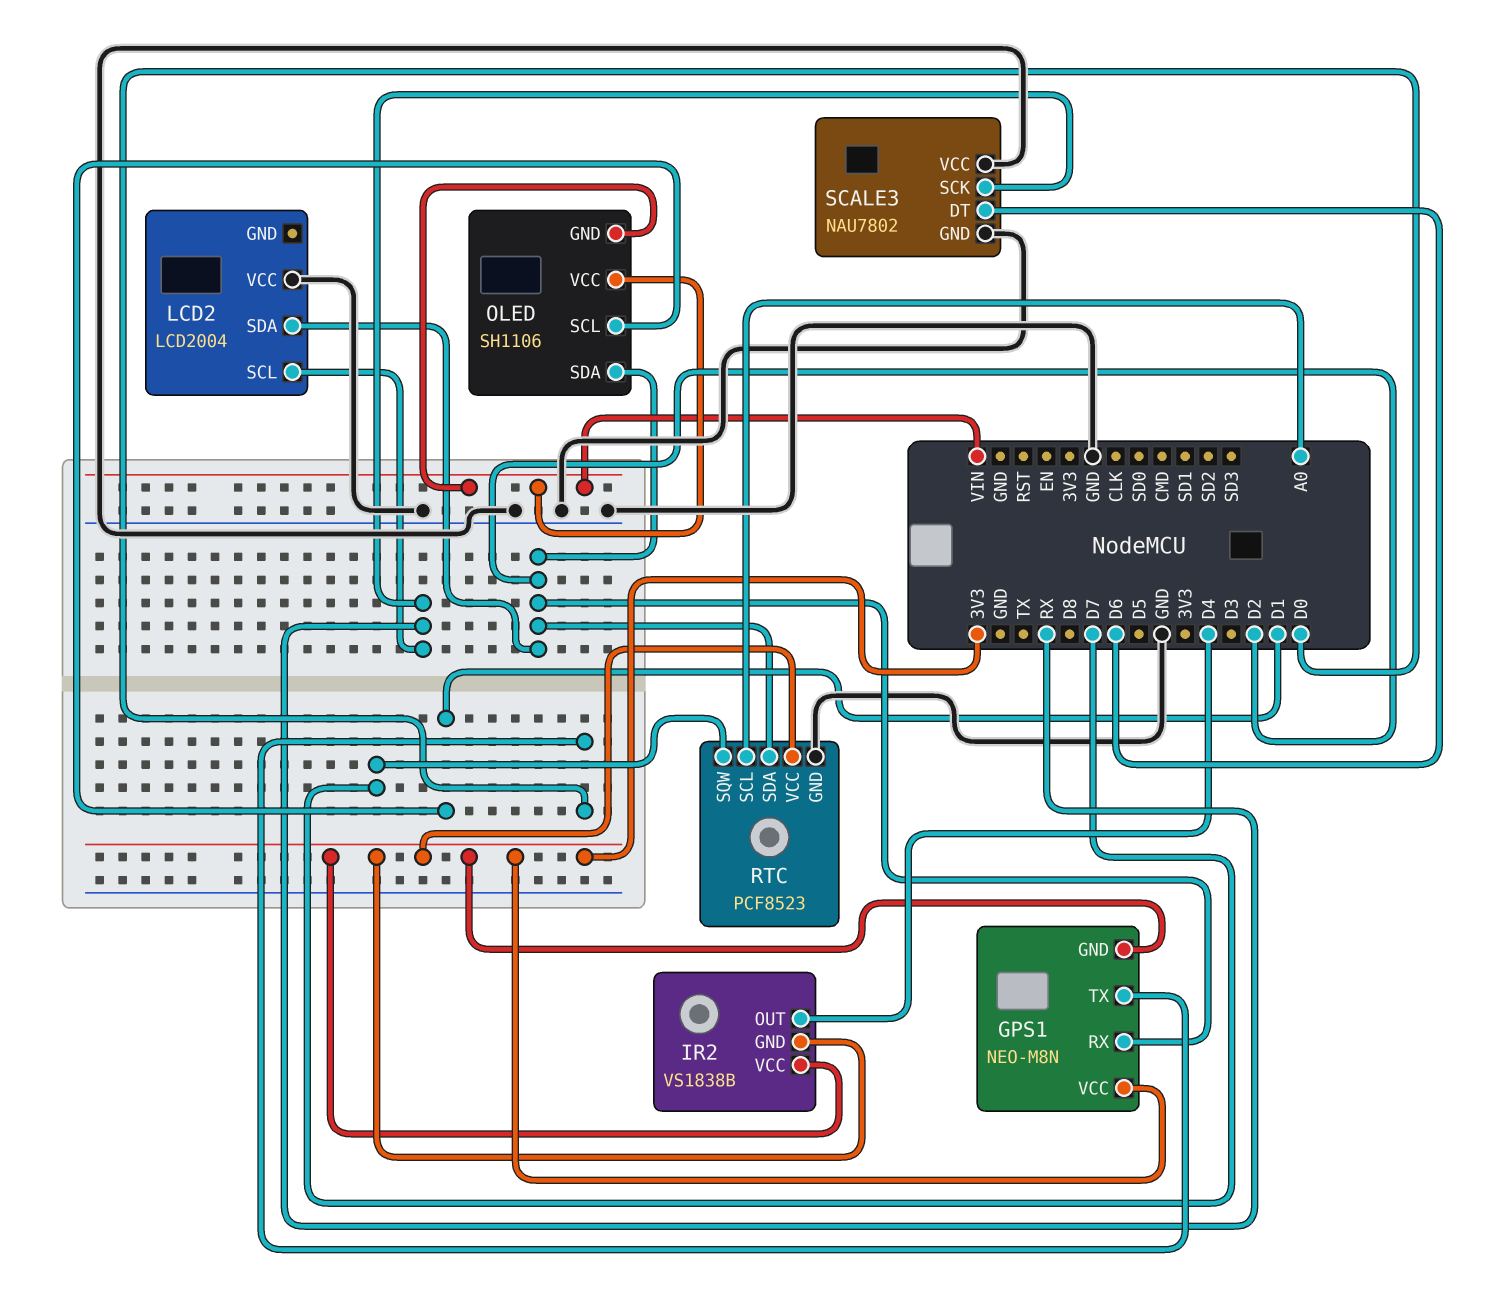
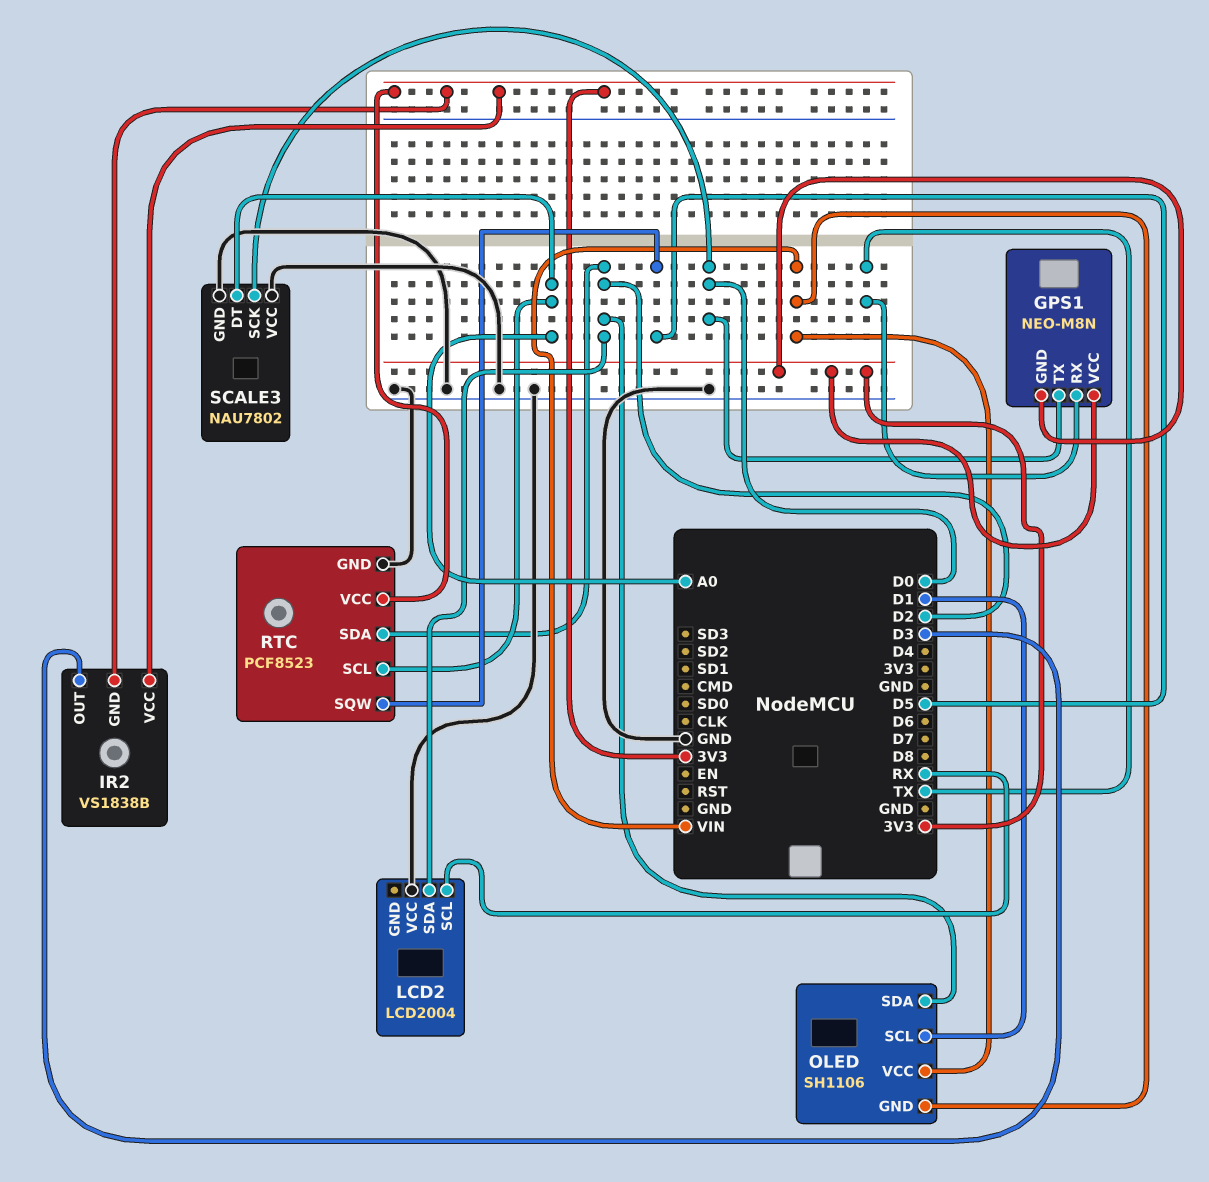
GPS1 pin RX: D2 -> TX
IR2 pin OUT: D4 -> D3
RTC pin SQW: D7 -> D5
SCALE3 pin DT: D6 -> A0
SCALE3 pin SCK: RX -> D0

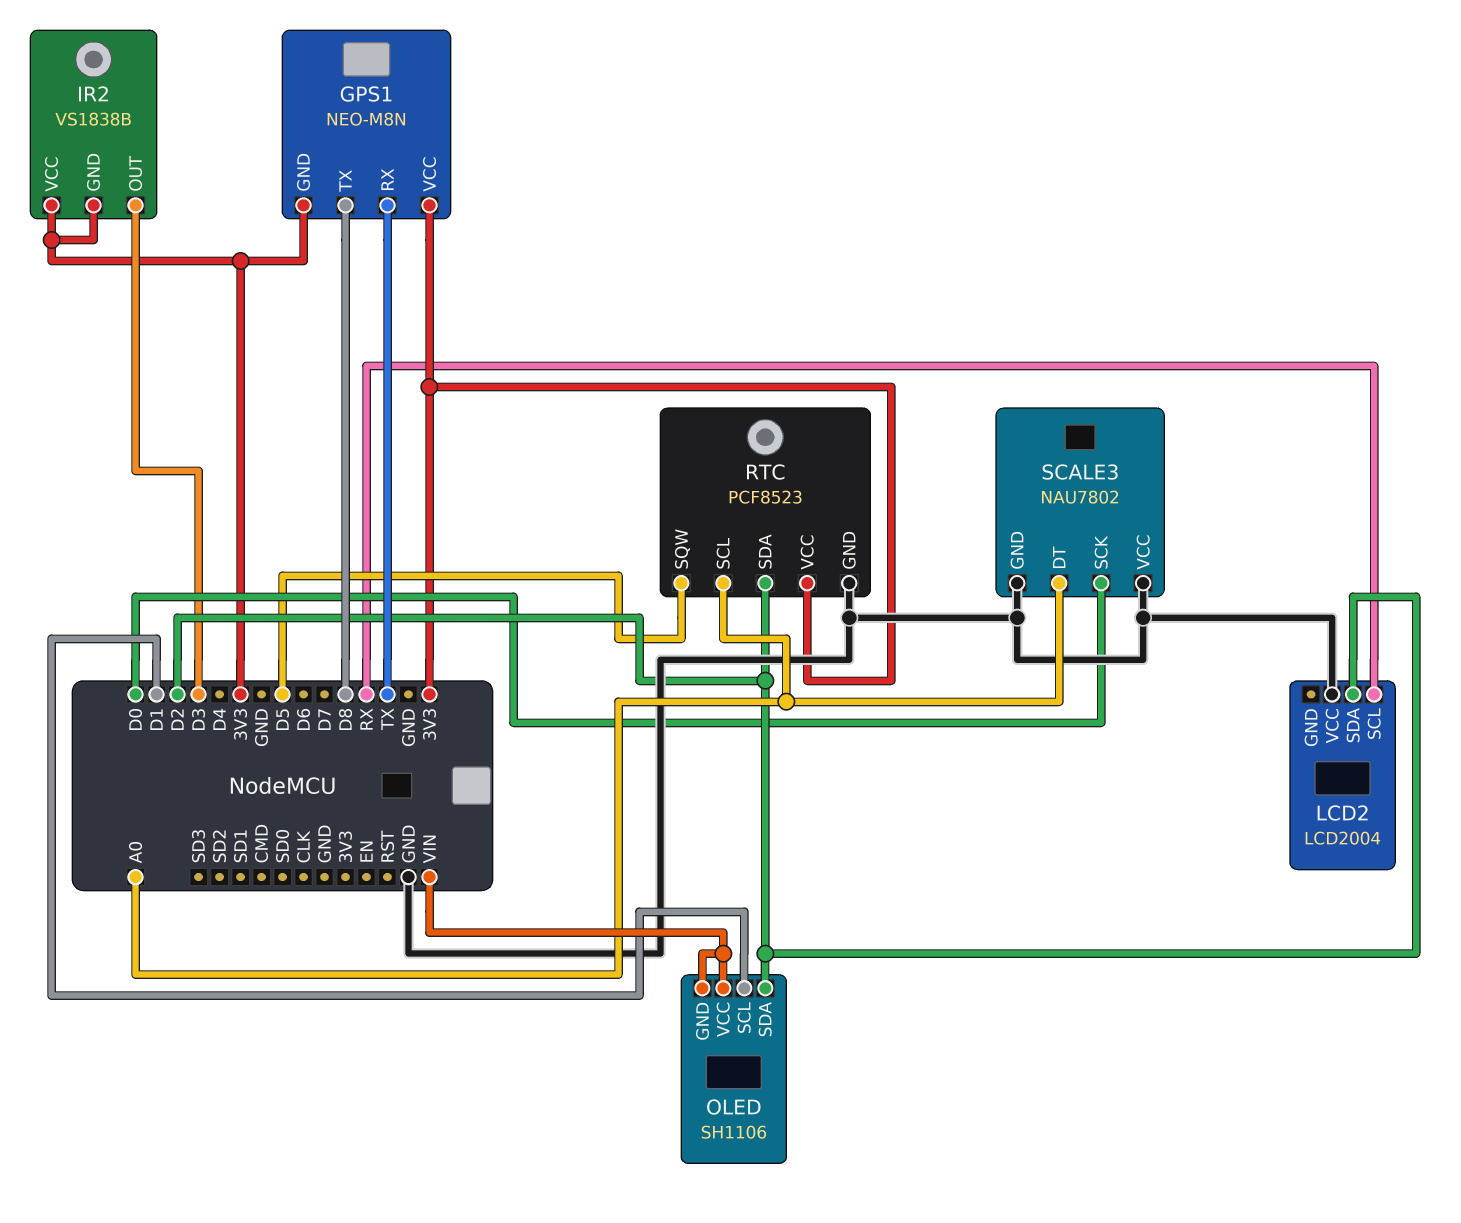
GPS1 pin TX: D0 -> D8

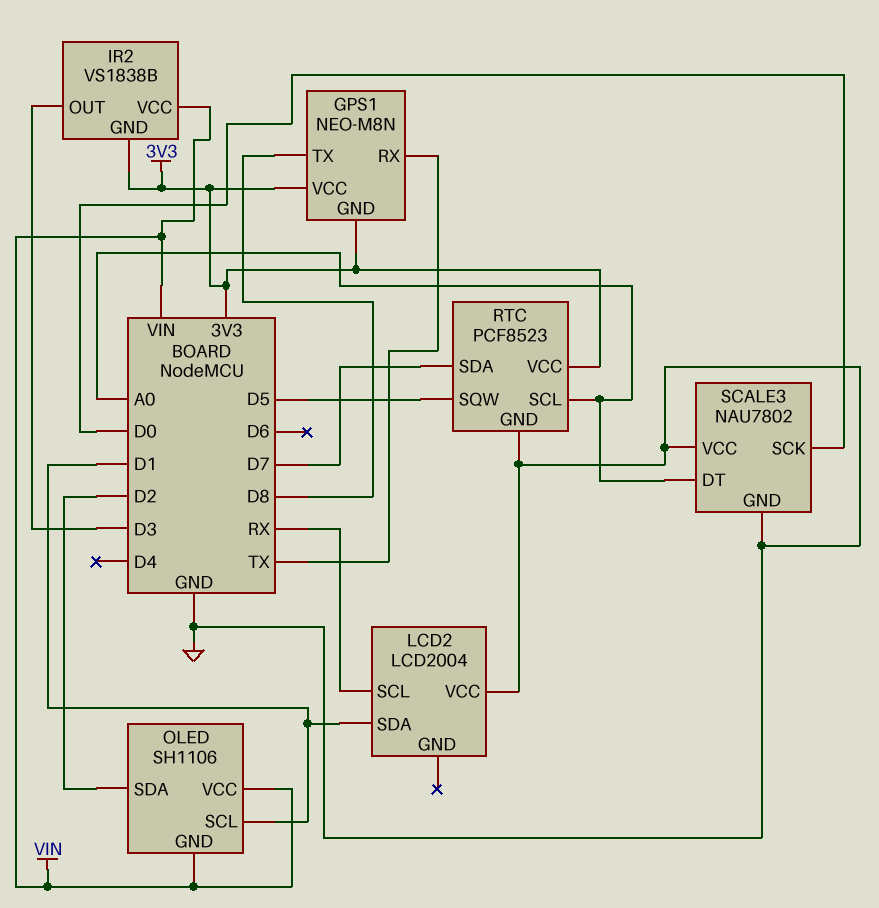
IR2 pin VCC: 3V3 -> VIN
LCD2 pin SDA: D2 -> D1
RTC pin SDA: D2 -> D7

